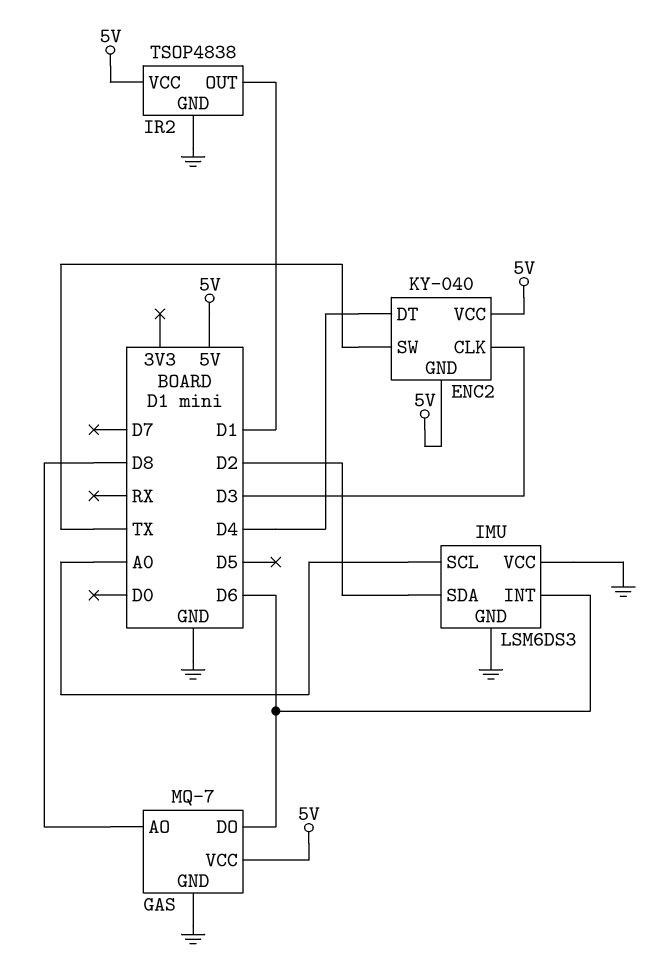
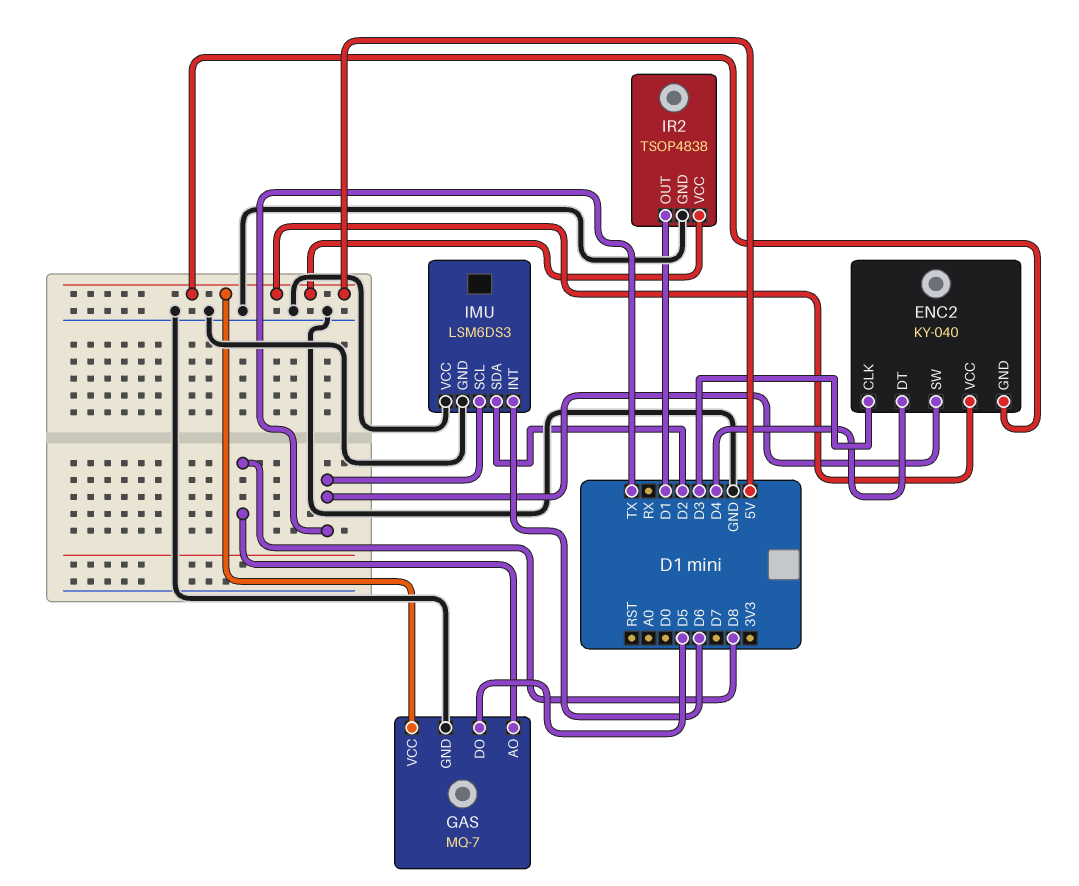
GAS pin DO: D6 -> D5
IMU pin SCL: A0 -> TX

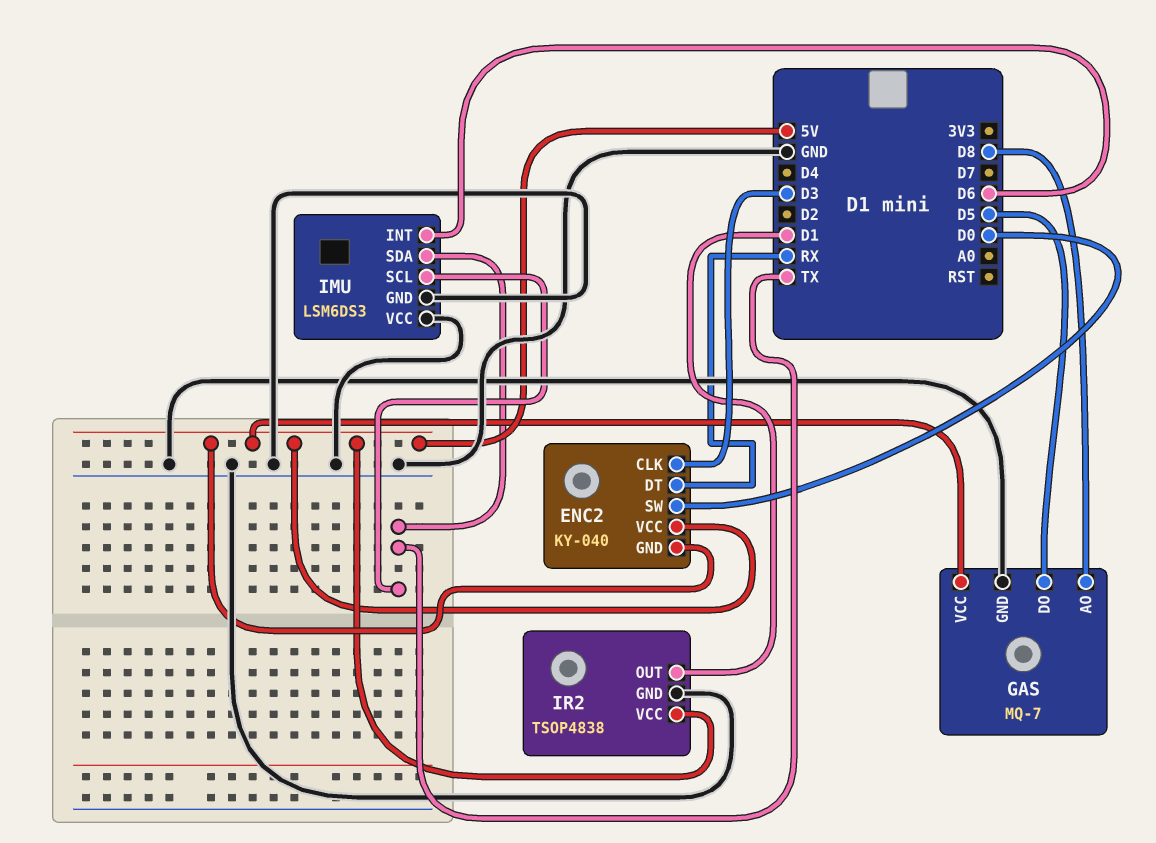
ENC2 pin DT: D4 -> RX
ENC2 pin SW: TX -> D0
IMU pin SDA: D2 -> TX

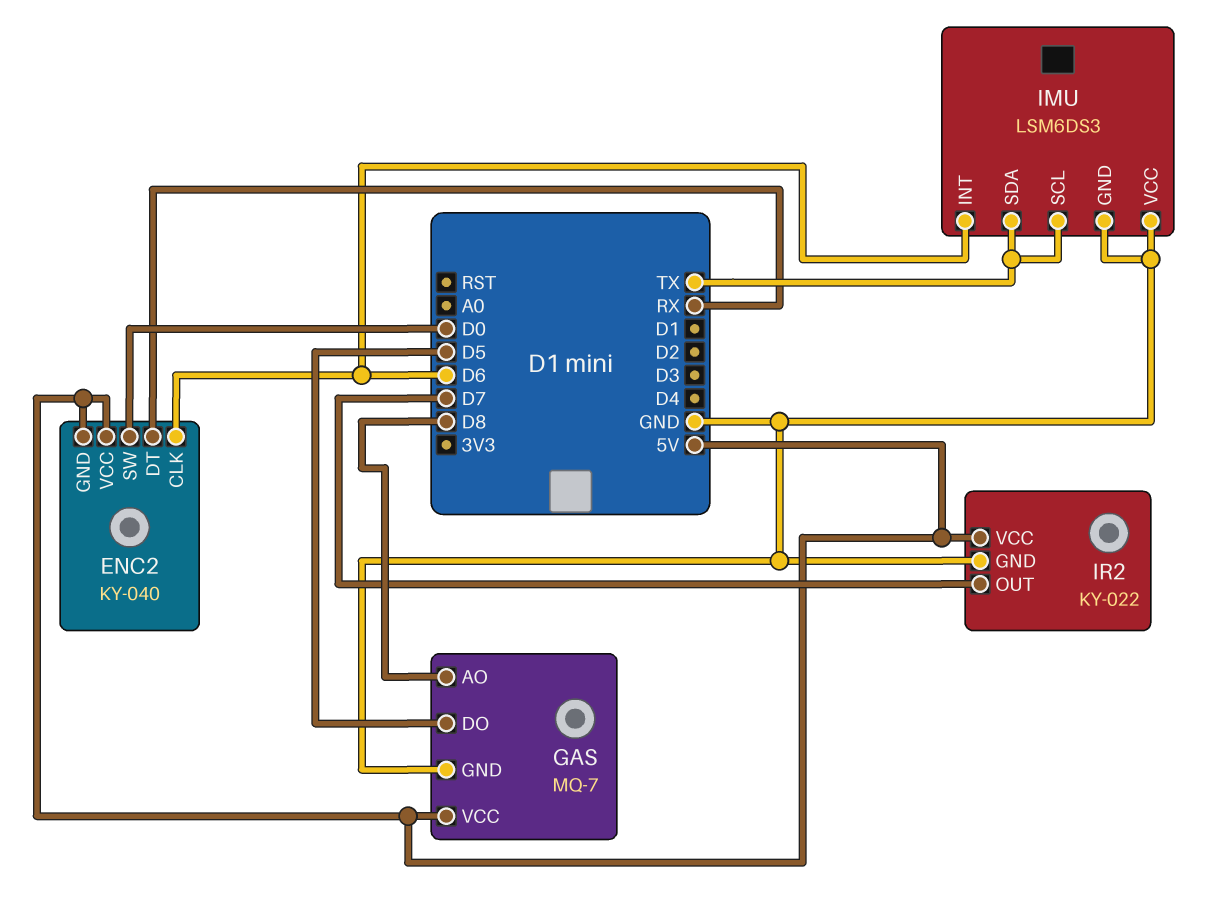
ENC2 pin CLK: D3 -> D6
IR2: TSOP4838 -> KY-022
IR2 pin OUT: D1 -> D7

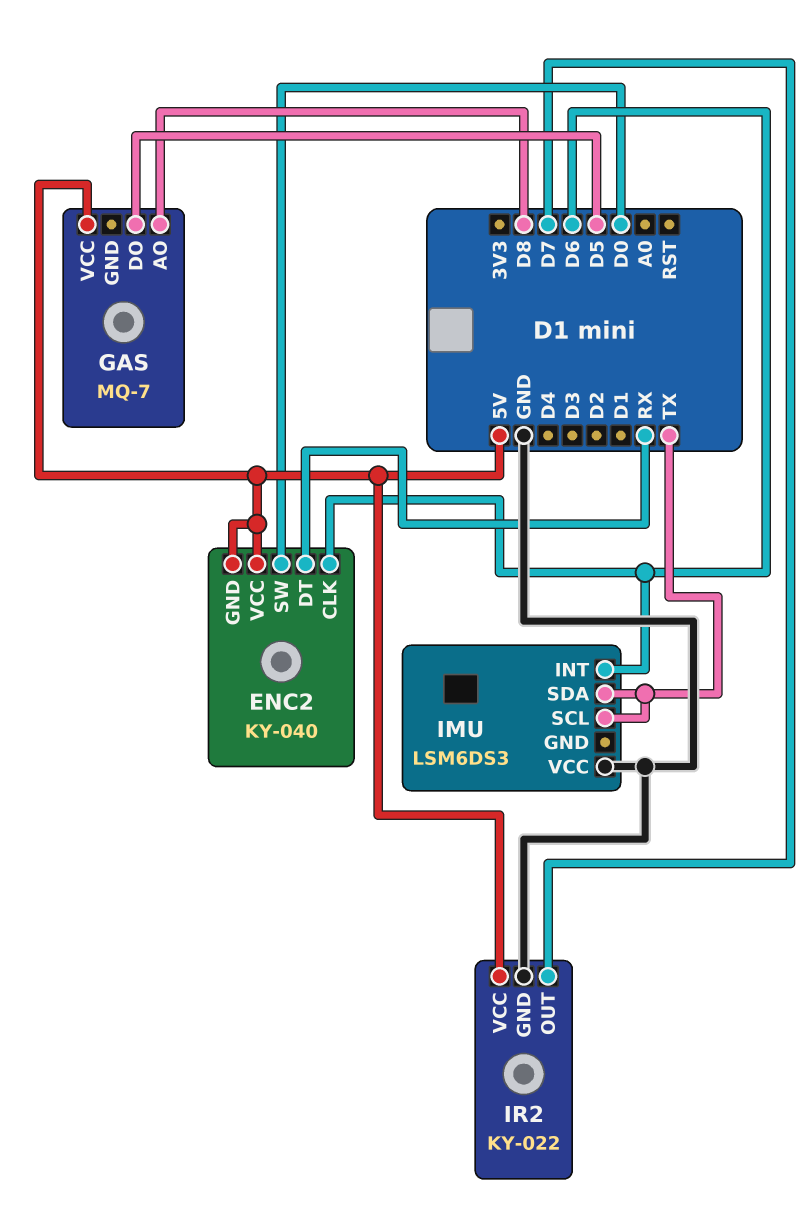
GAS pin GND: GND -> none
IMU pin GND: GND -> none

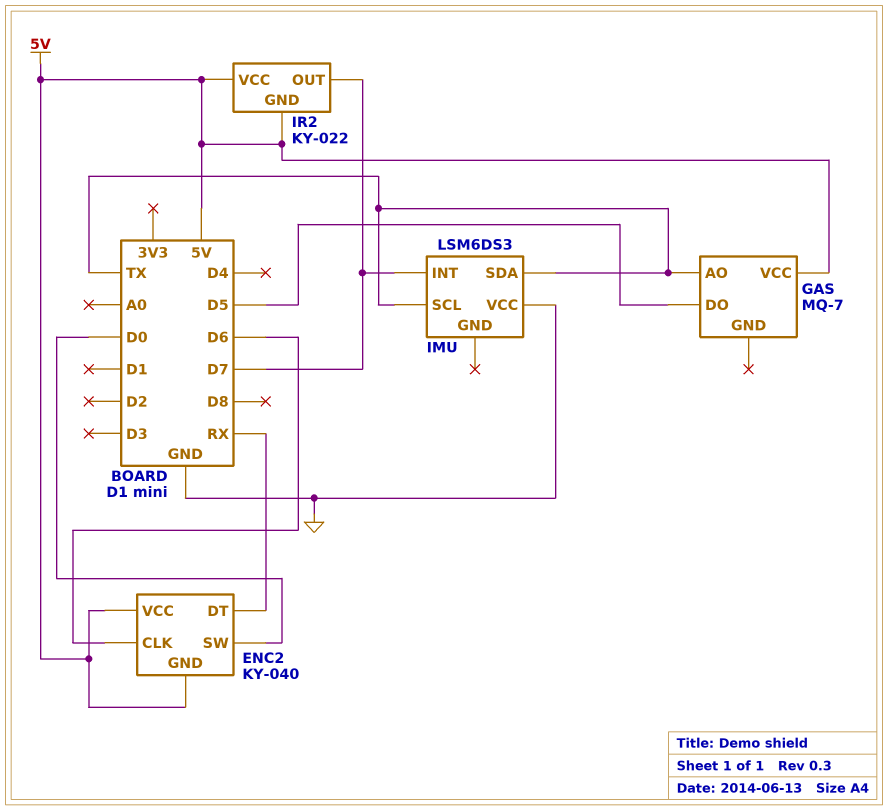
GAS pin AO: D8 -> TX
IMU pin INT: D6 -> D7
IR2 pin GND: GND -> 5V

